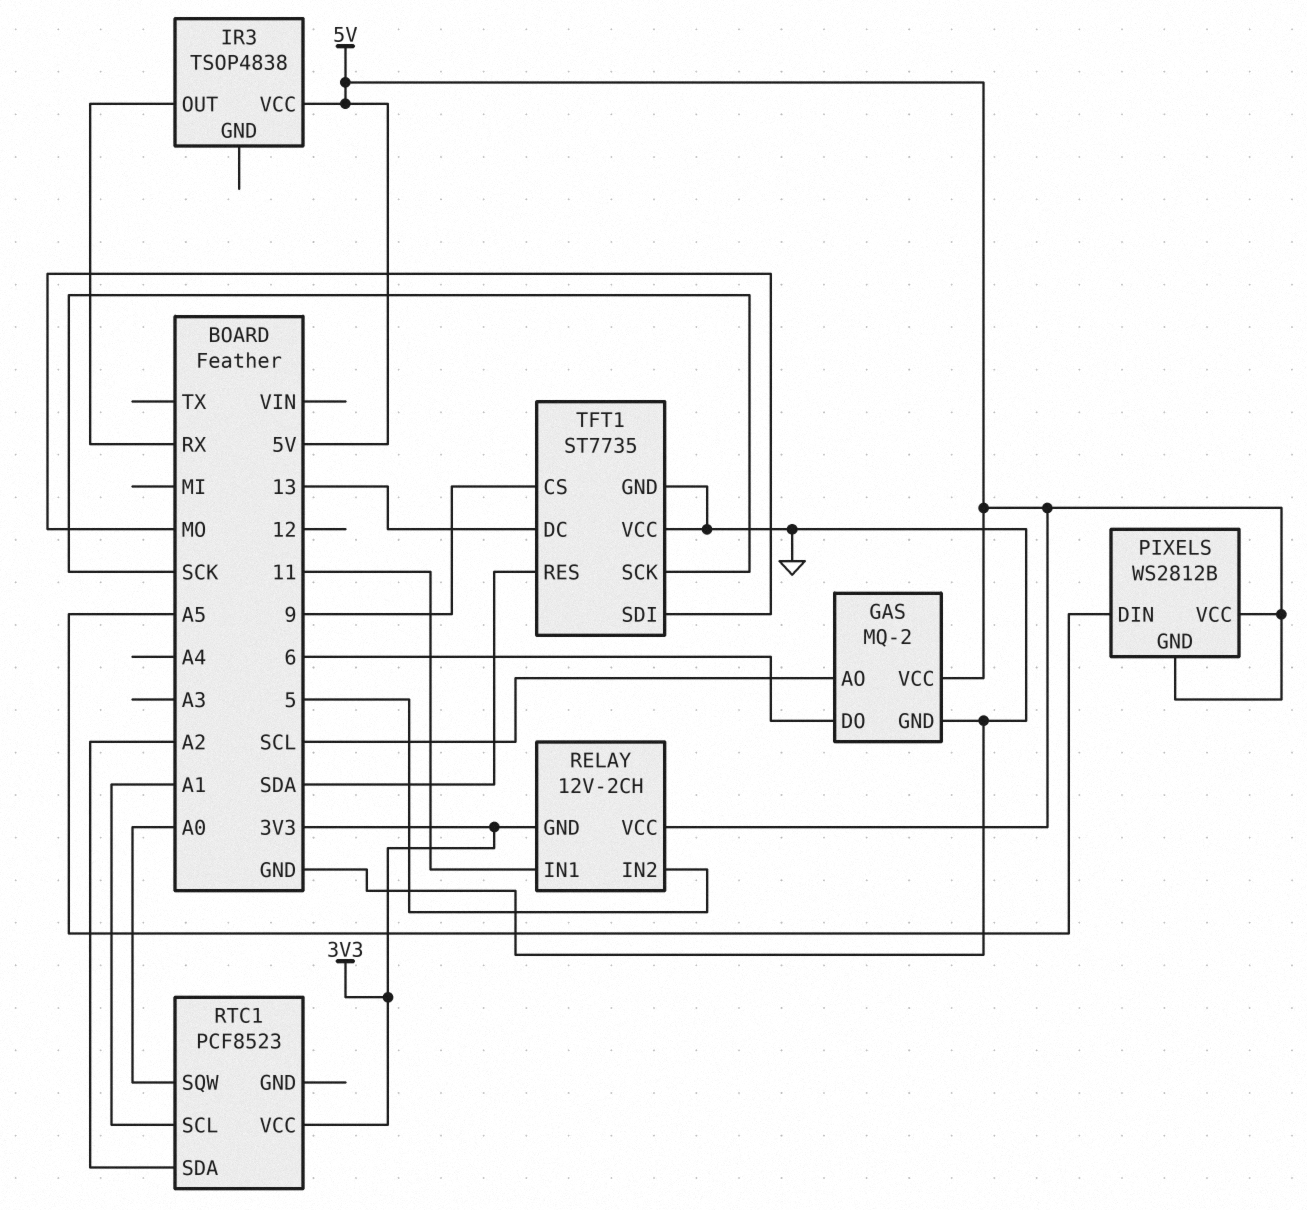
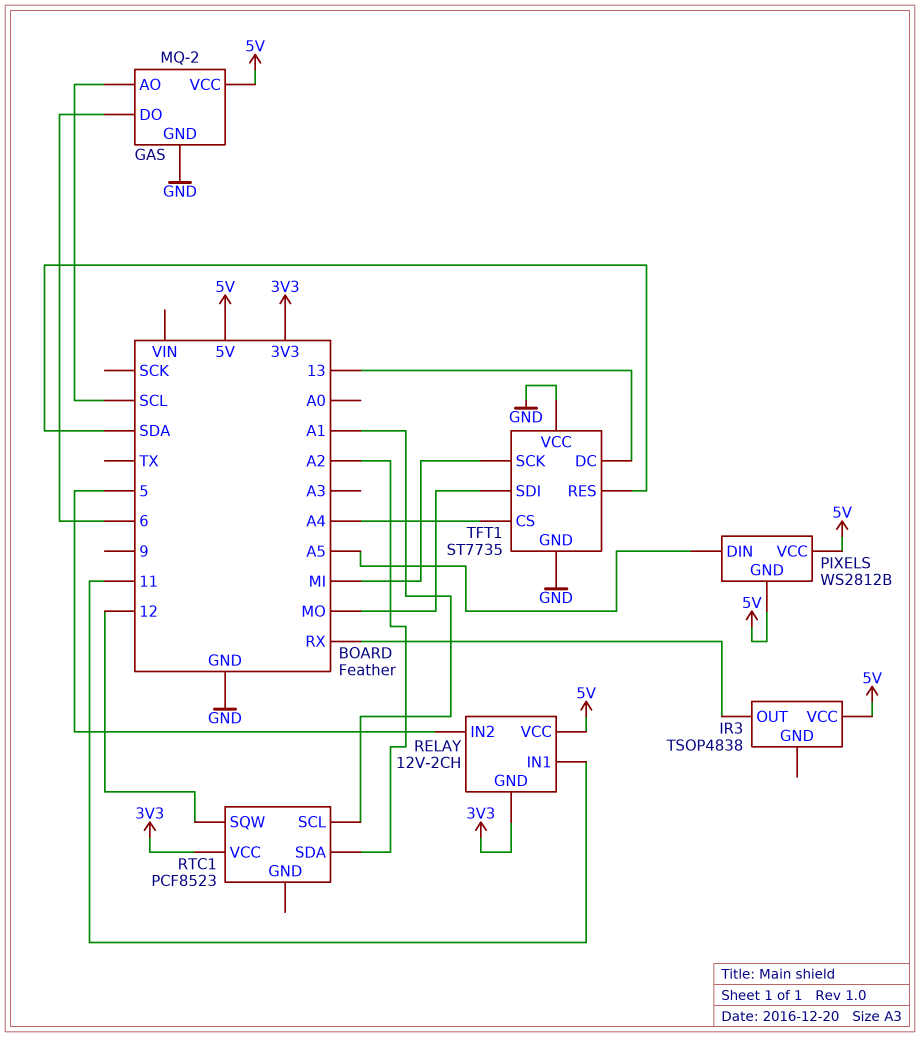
RTC1 pin SQW: A0 -> 12
TFT1 pin CS: 9 -> A4
TFT1 pin SCK: SCK -> MI

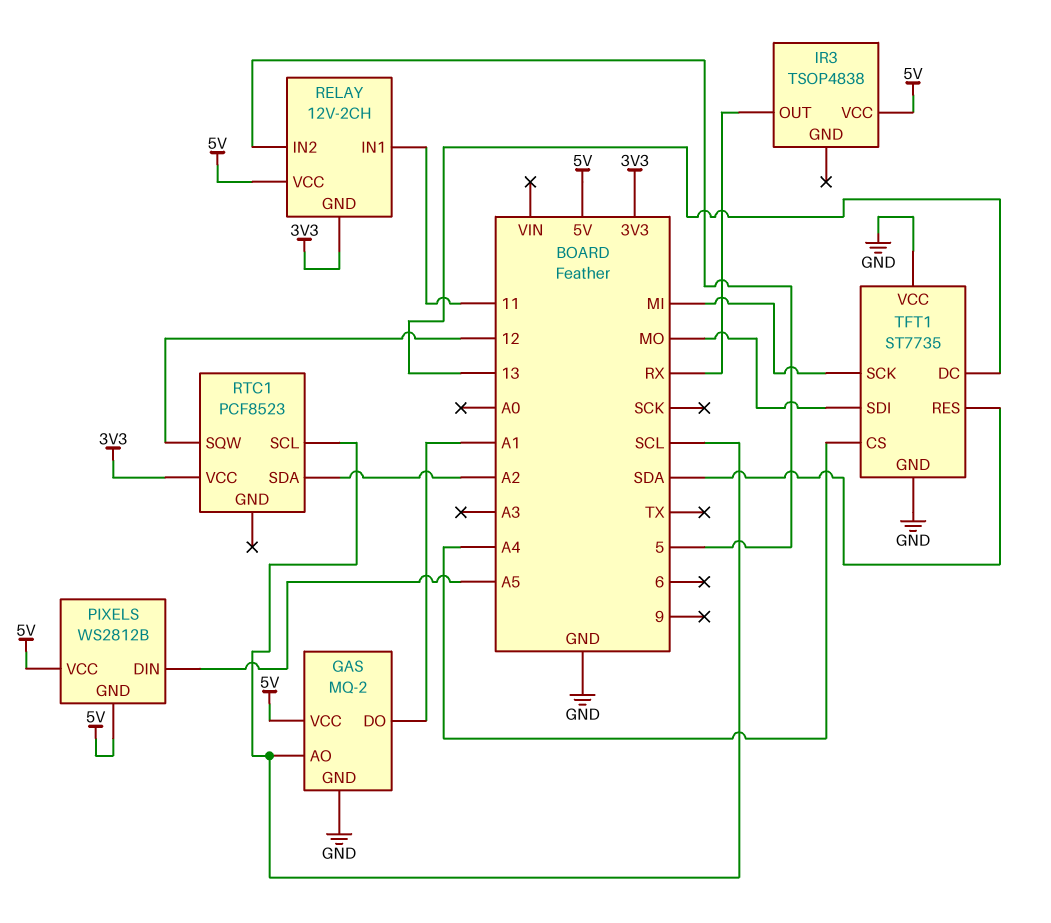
GAS pin DO: 6 -> A1
RTC1 pin SCL: A1 -> SCL

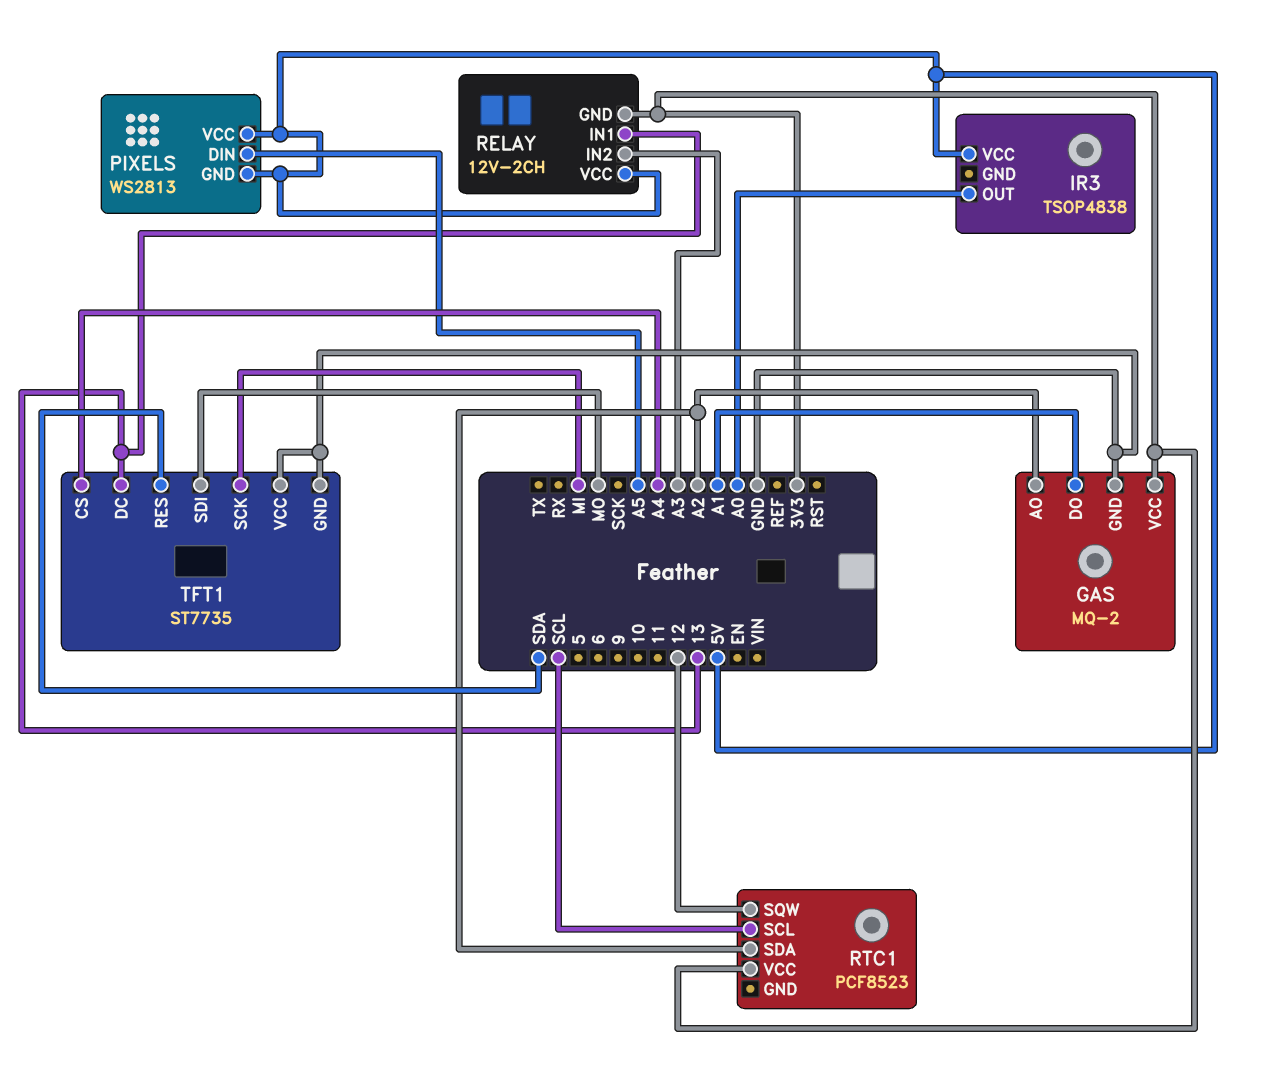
GAS pin AO: SCL -> A2
GAS pin VCC: 5V -> 3V3
IR3 pin OUT: RX -> A0
PIXELS: WS2812B -> WS2813
RELAY pin IN1: 11 -> 13
RELAY pin IN2: 5 -> A3

